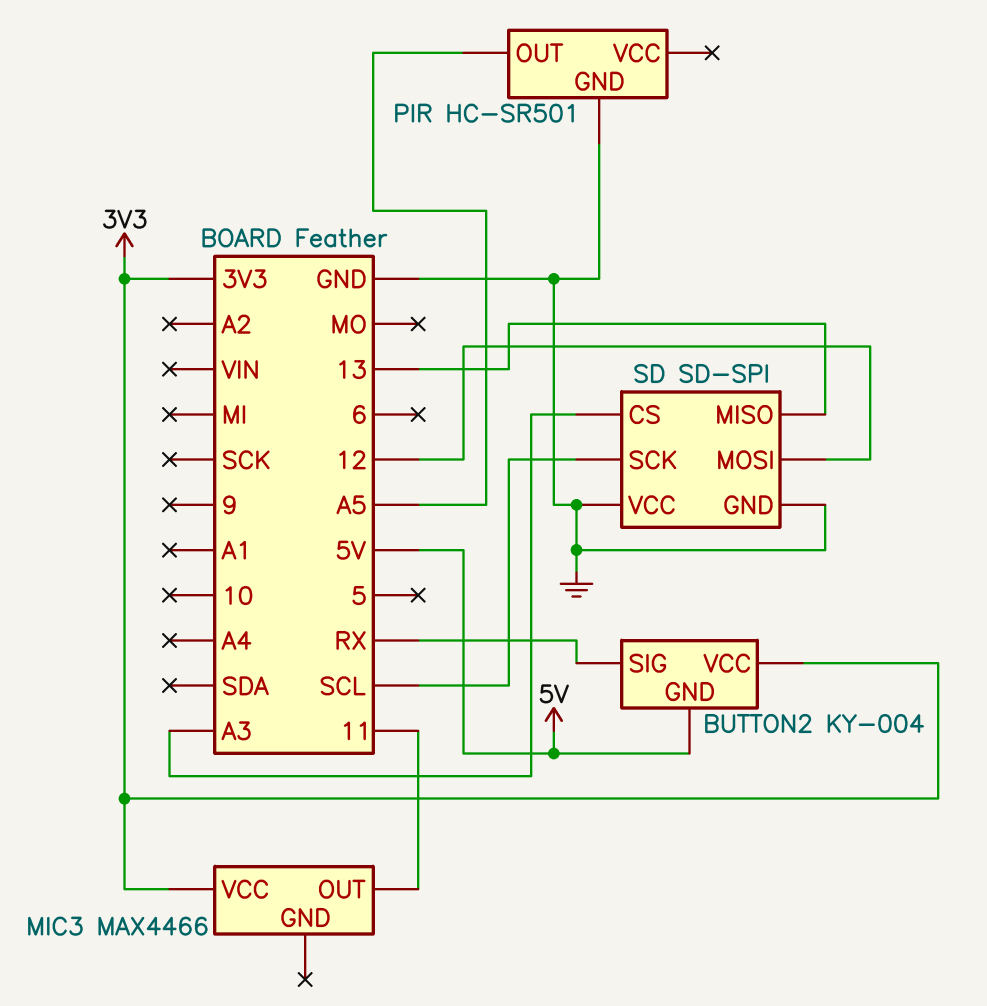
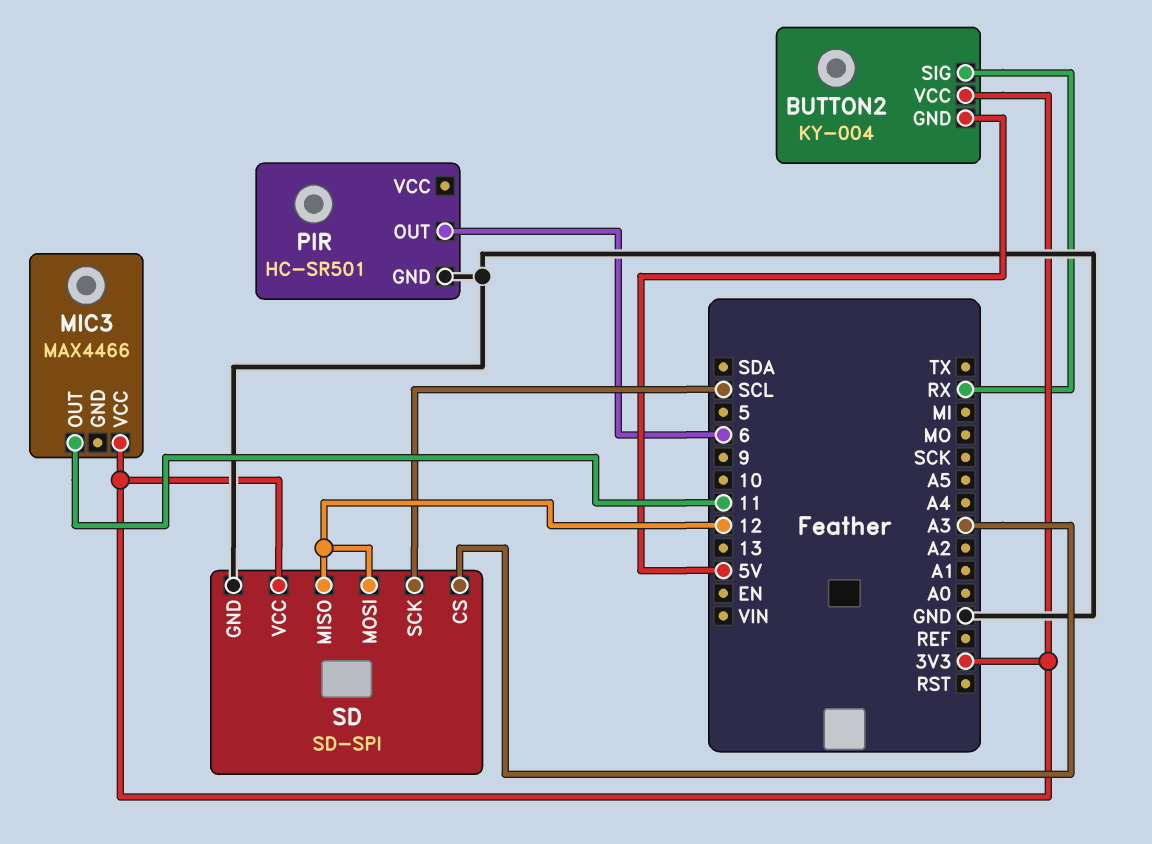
PIR pin OUT: A5 -> 6
SD pin MISO: 13 -> 12
SD pin VCC: GND -> 3V3

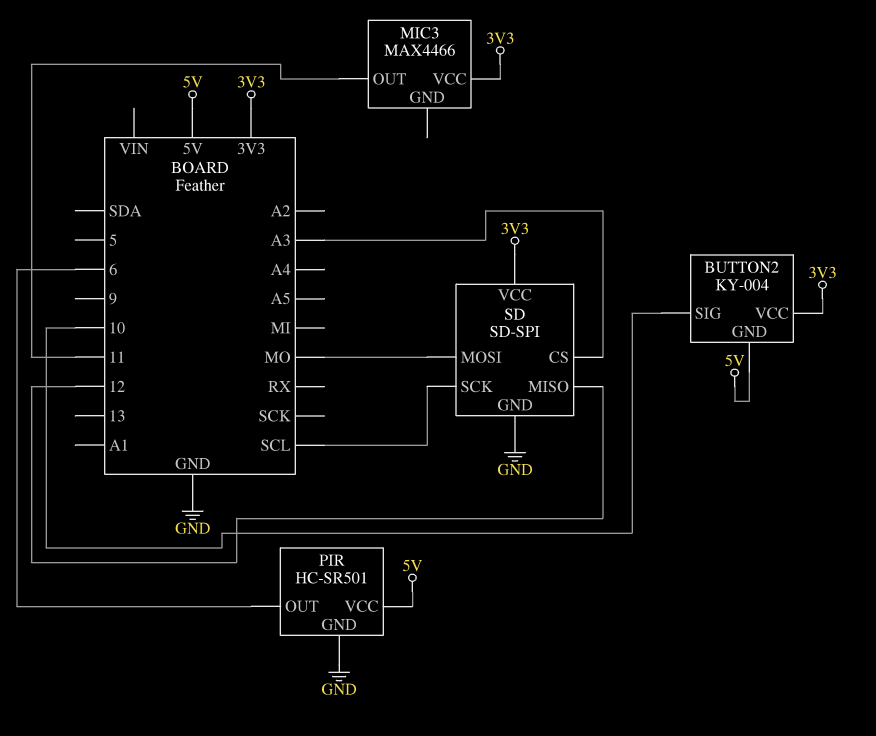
BUTTON2 pin SIG: RX -> 10
PIR pin VCC: none -> 5V
SD pin MOSI: 12 -> MO

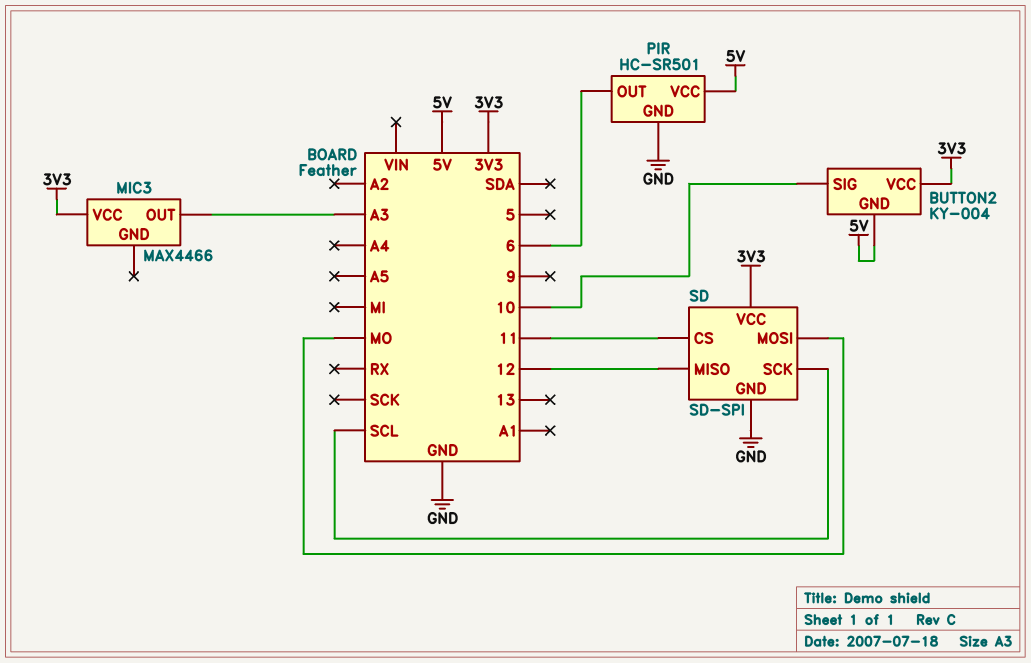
MIC3 pin OUT: 11 -> A3
SD pin CS: A3 -> 11

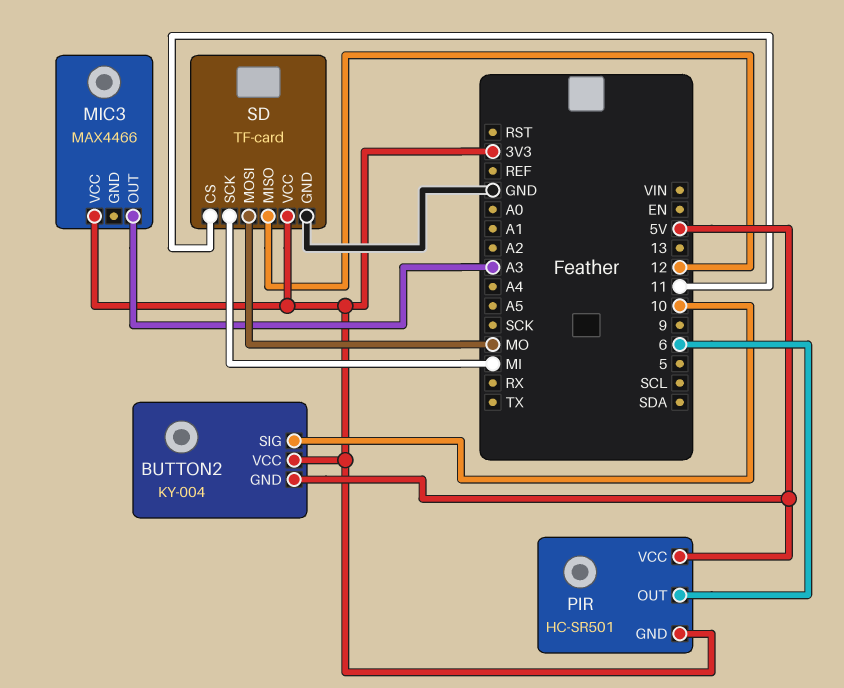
PIR pin GND: GND -> 3V3
SD: SD-SPI -> TF-card
SD pin SCK: SCL -> MI

